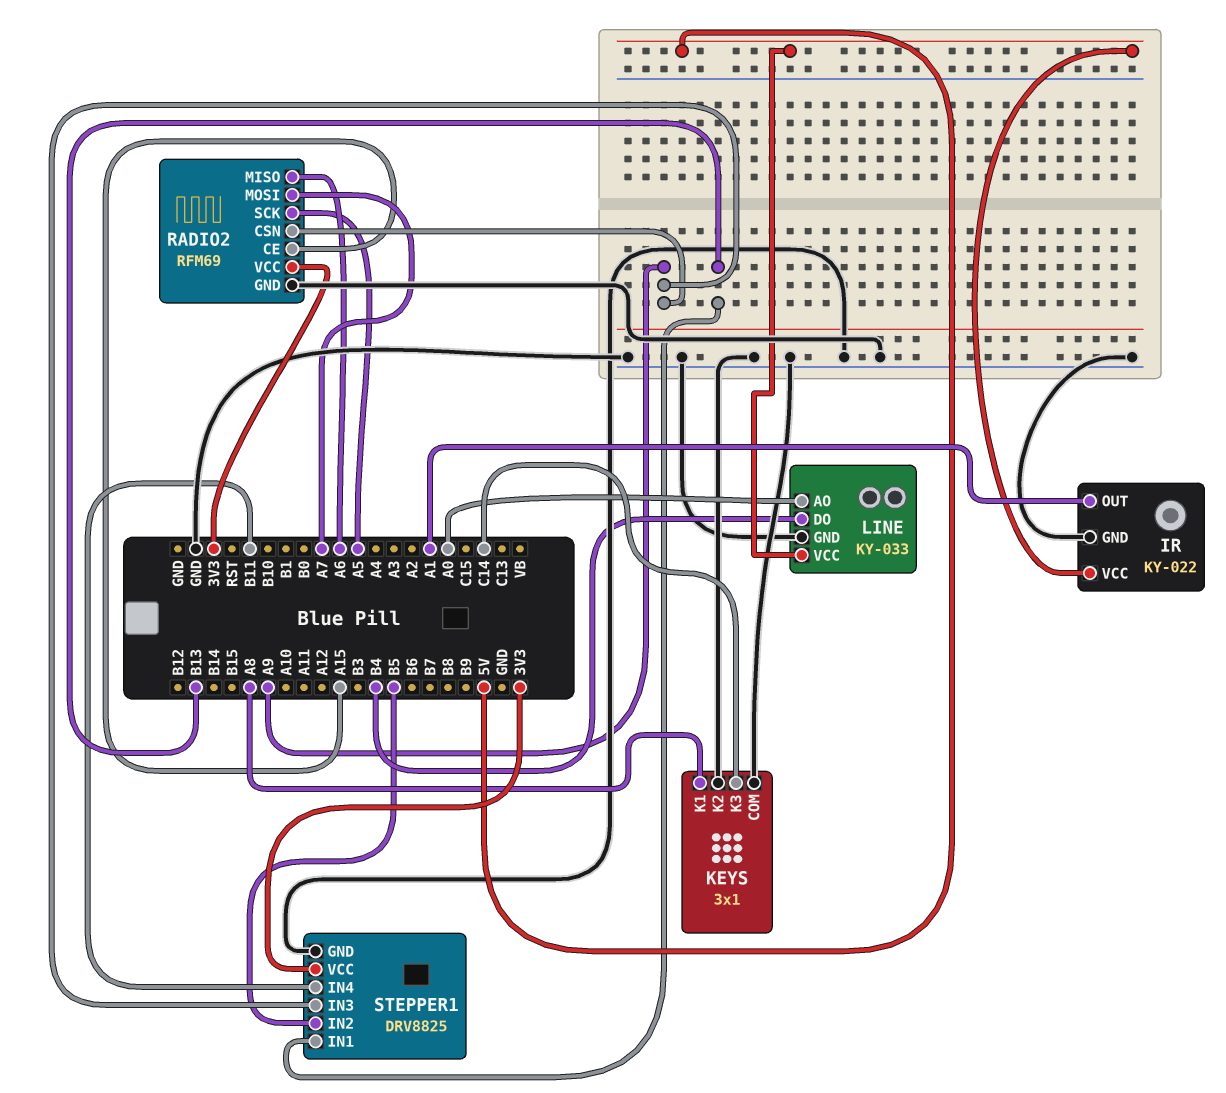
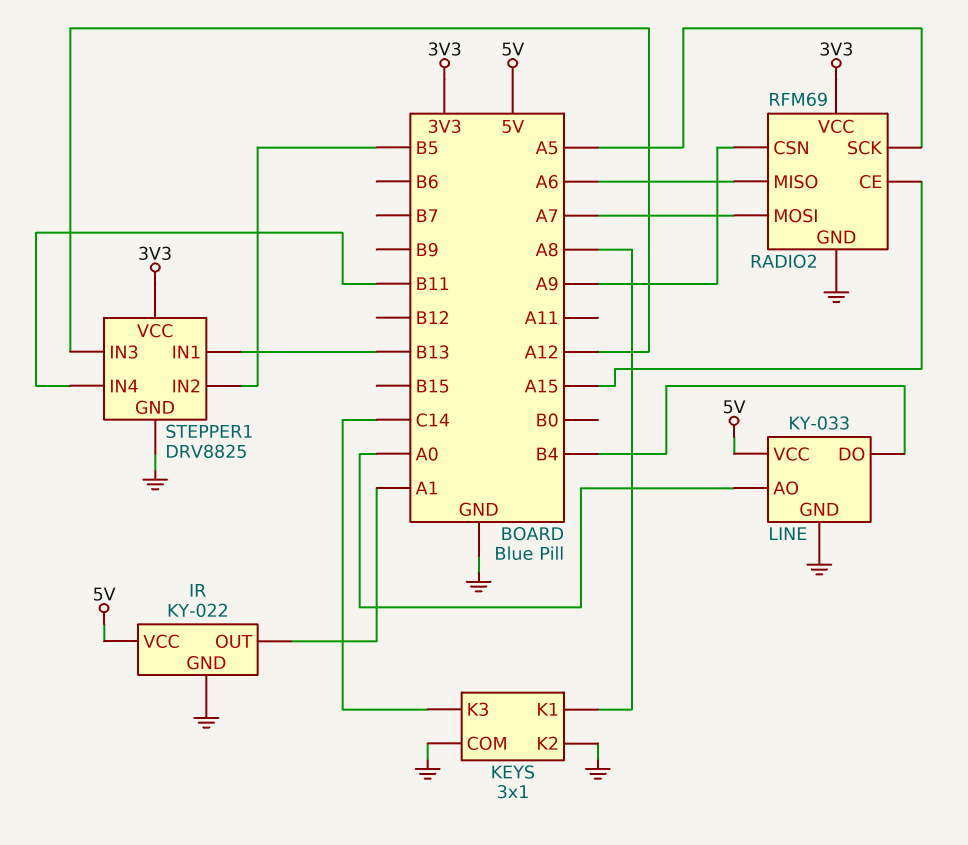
STEPPER1 pin IN3: A9 -> A12

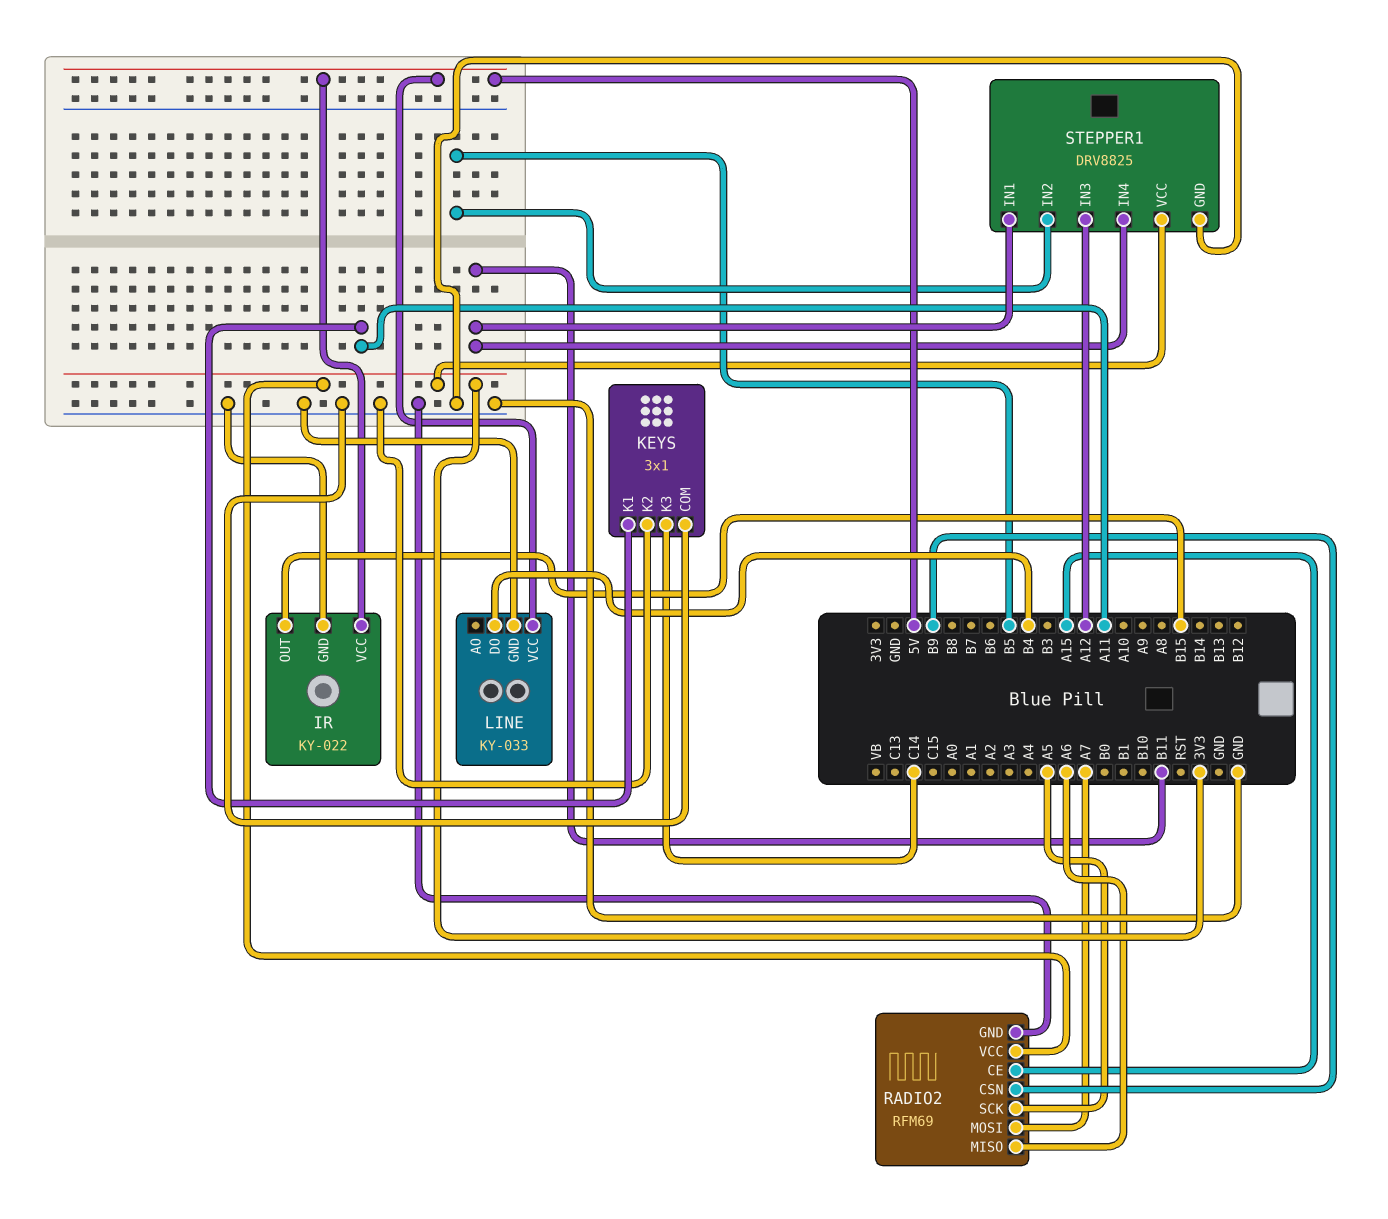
IR pin OUT: A1 -> B15
KEYS pin K1: A8 -> A11
LINE pin AO: A0 -> none
RADIO2 pin CSN: A9 -> B9
STEPPER1 pin IN1: B13 -> B11

